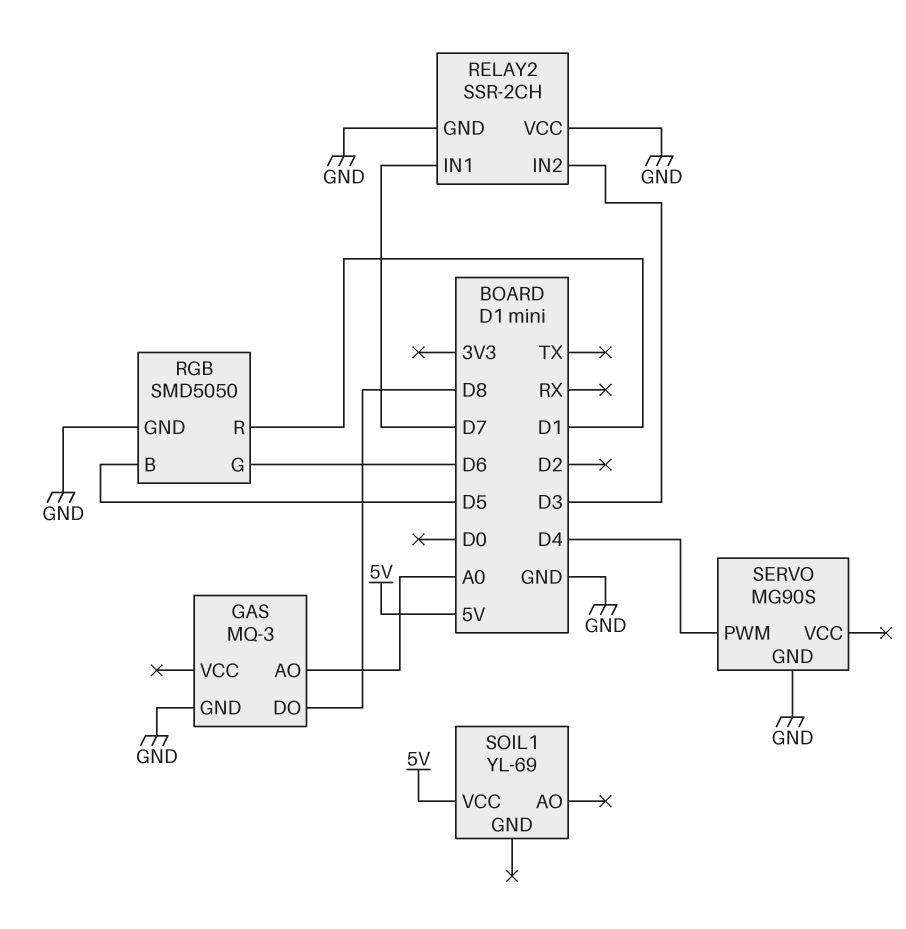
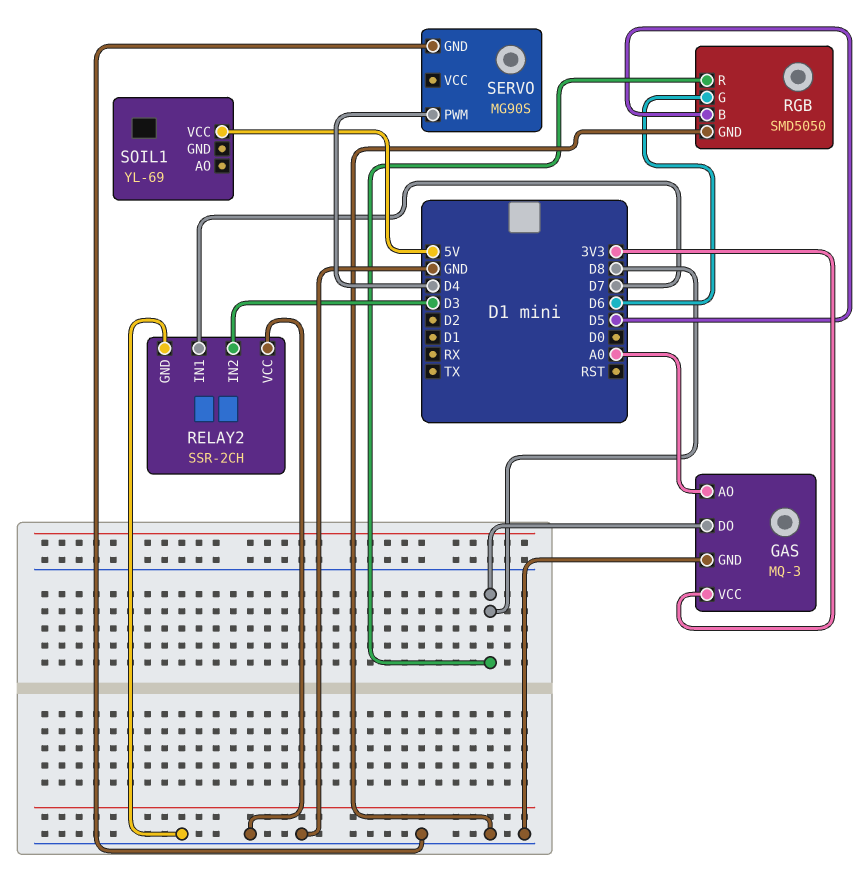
GAS pin VCC: none -> 3V3
RGB pin R: D1 -> D8

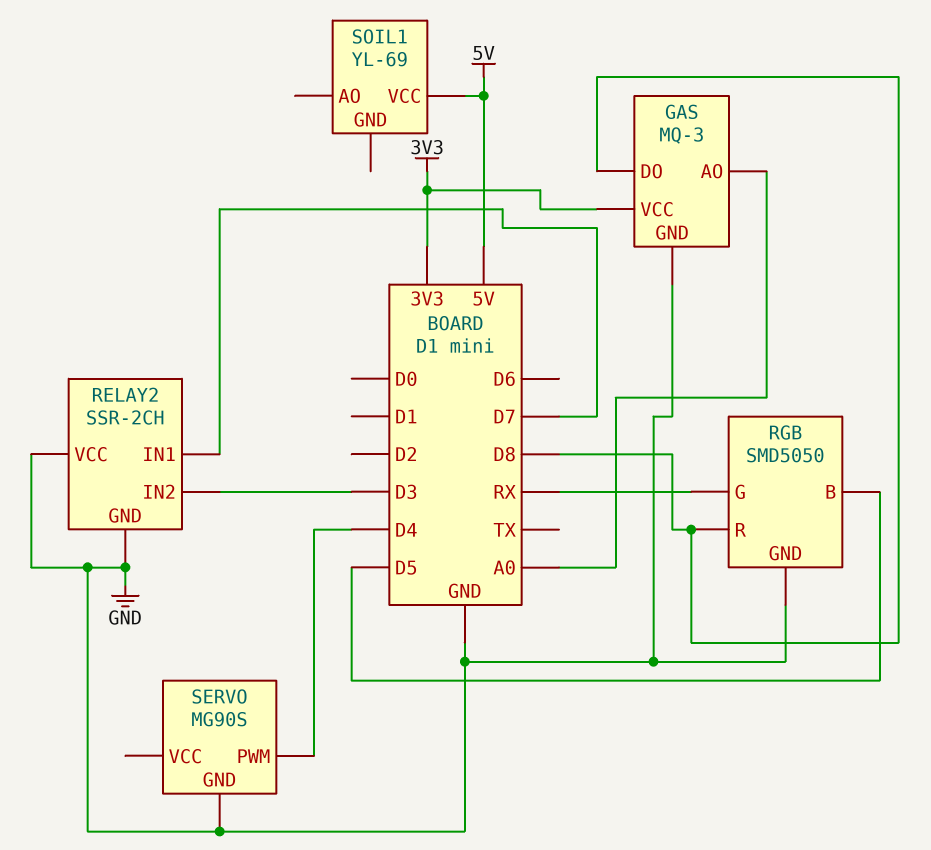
RGB pin G: D6 -> RX

